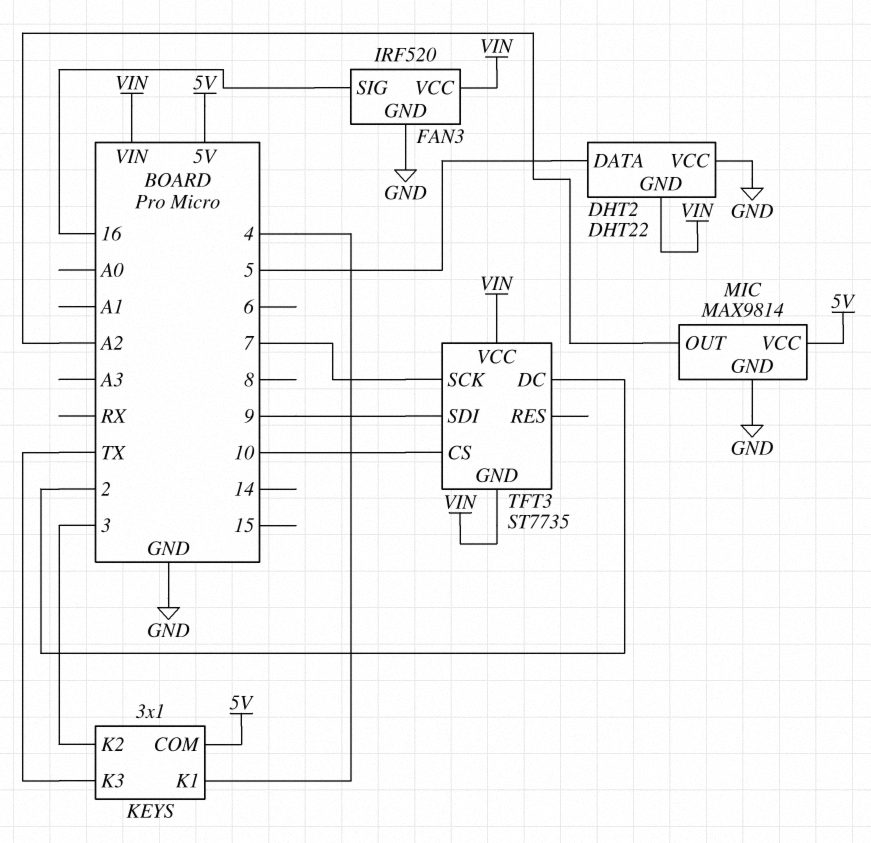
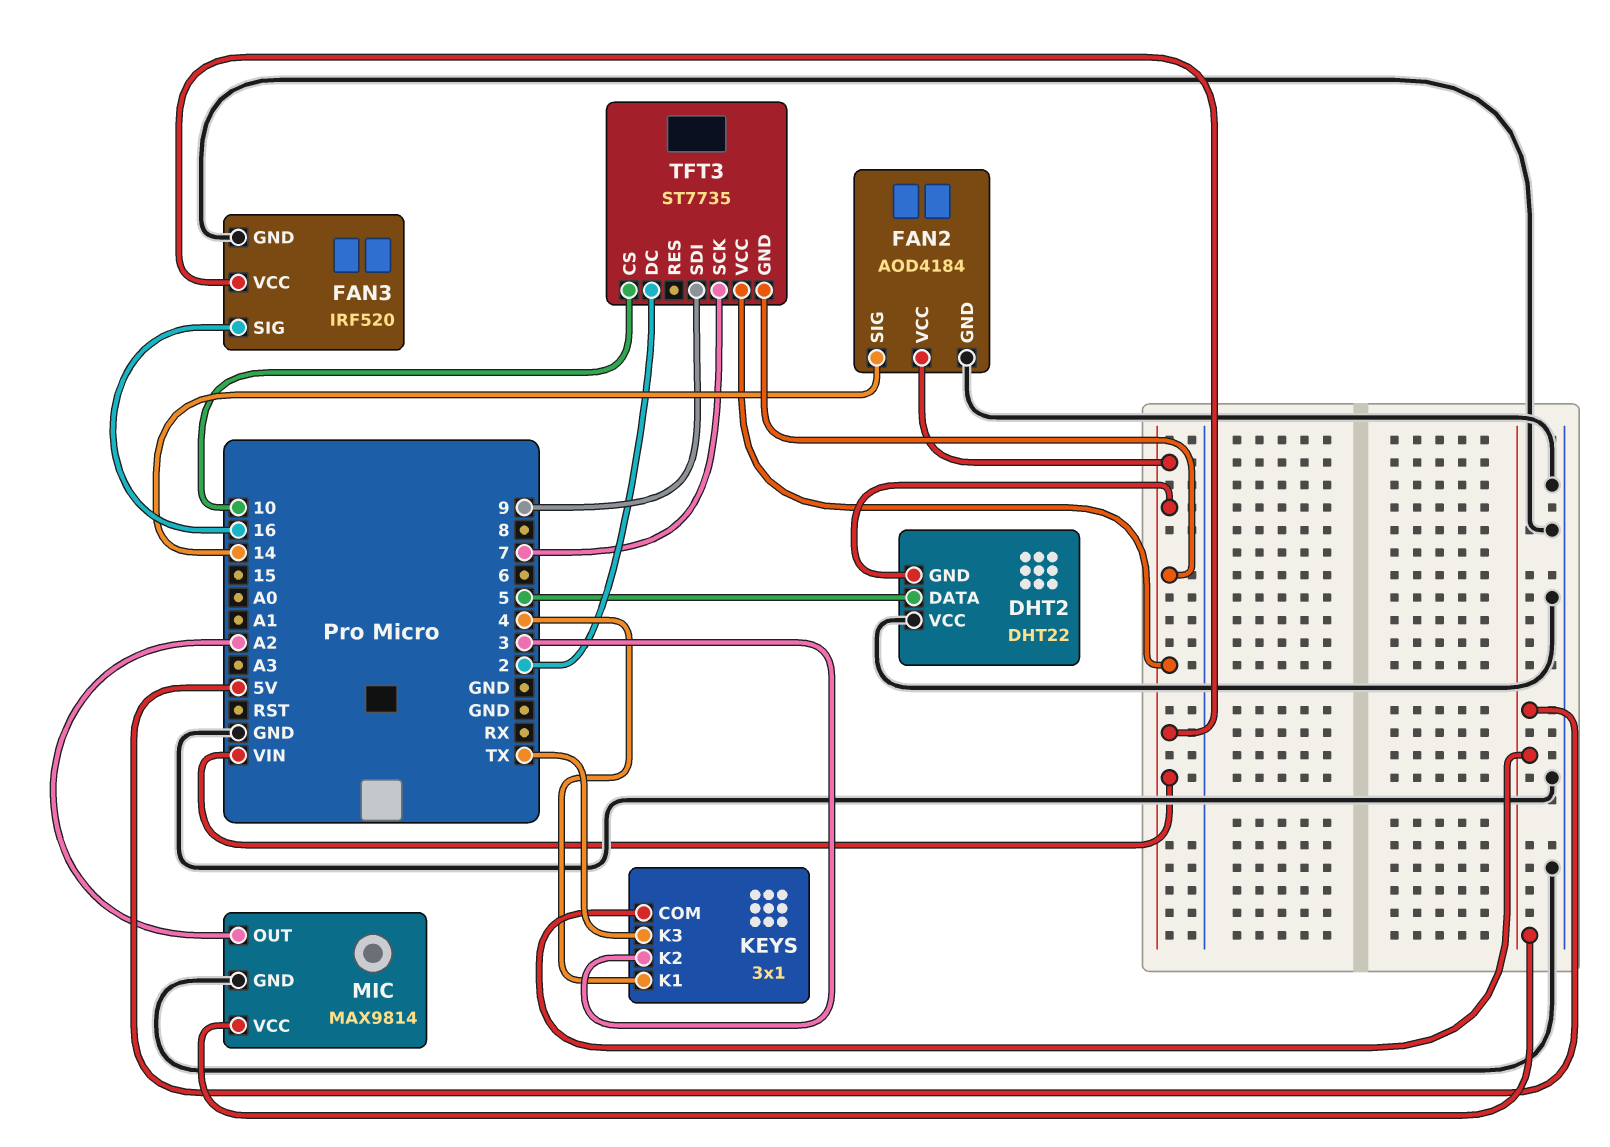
FAN2: none -> AOD4184
FAN2 pin GND: none -> GND
FAN2 pin SIG: none -> 14
FAN2 pin VCC: none -> VIN

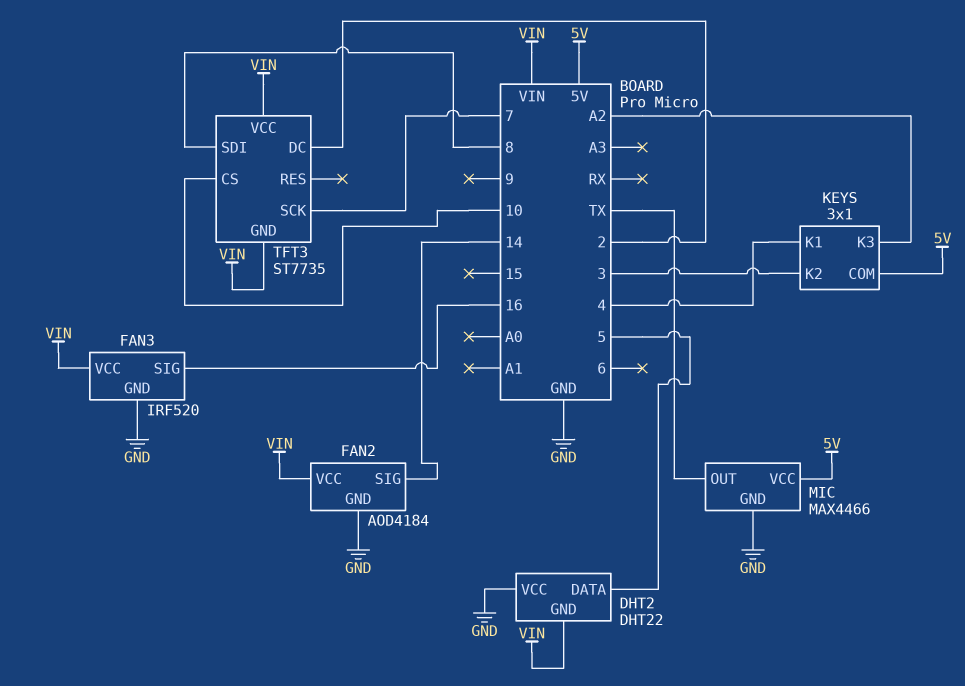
KEYS pin K3: TX -> A2
MIC: MAX9814 -> MAX4466
MIC pin OUT: A2 -> TX
TFT3 pin SDI: 9 -> 8

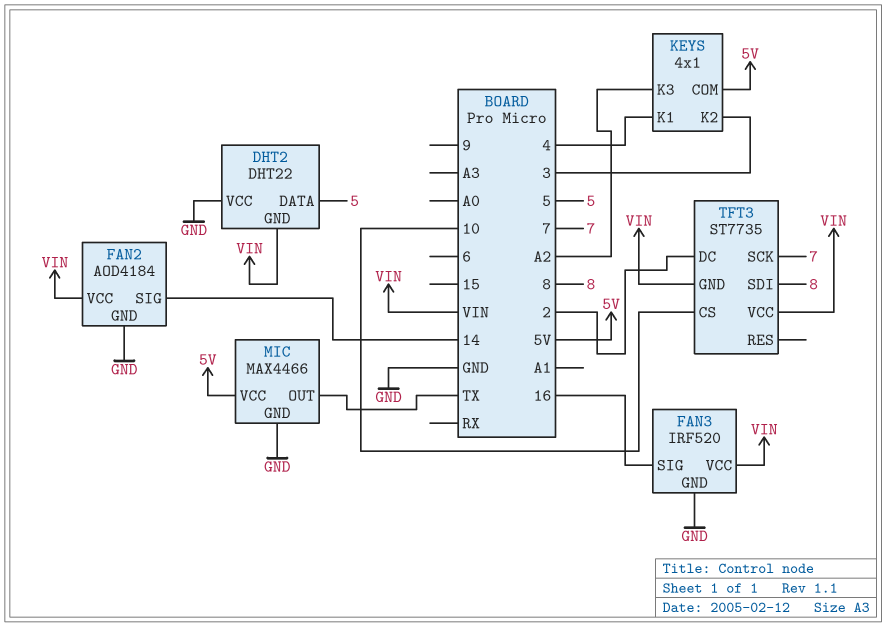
KEYS: 3x1 -> 4x1

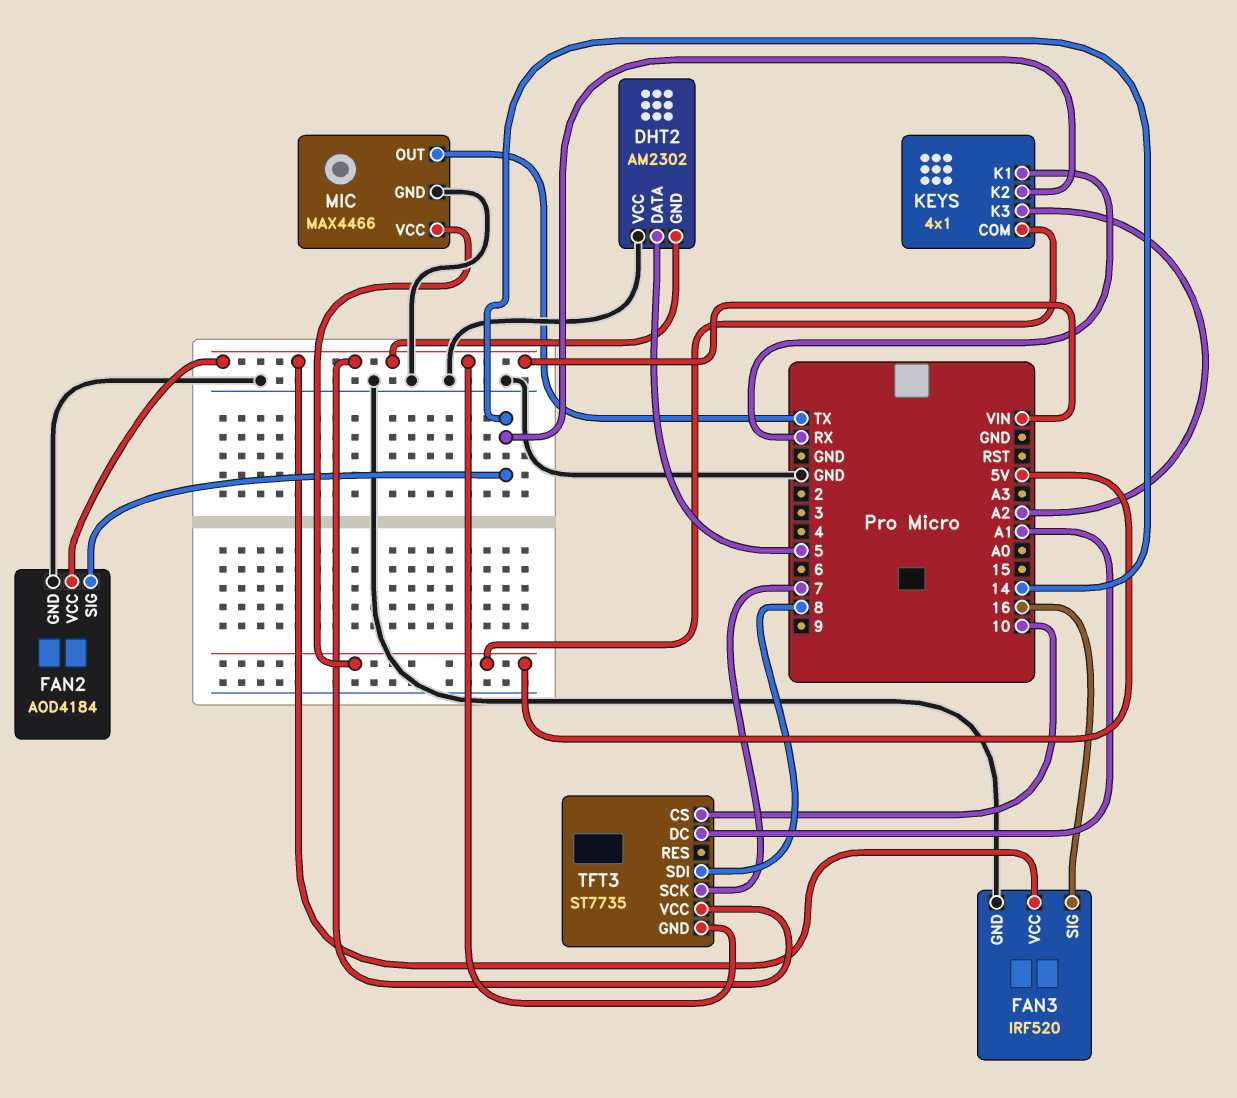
DHT2: DHT22 -> AM2302
KEYS pin K1: 4 -> RX
KEYS pin K2: 3 -> 14
TFT3 pin DC: 2 -> A1

